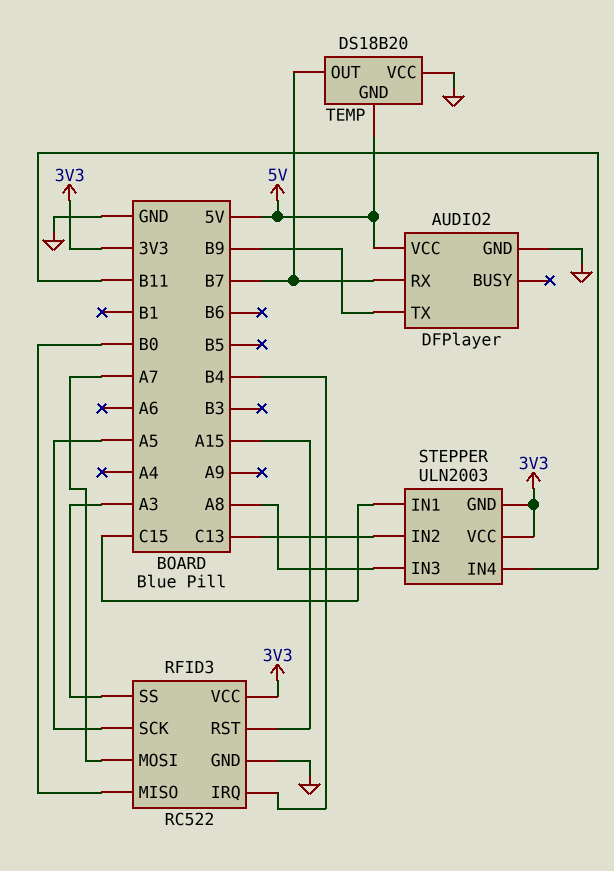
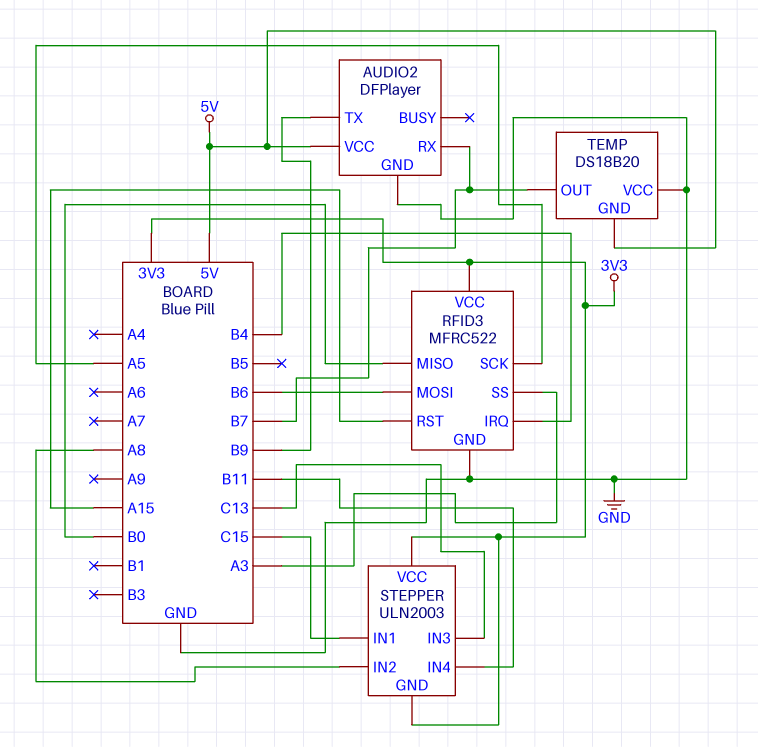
RFID3: RC522 -> MFRC522
RFID3 pin MOSI: A7 -> B6
STEPPER pin IN2: C13 -> A8
STEPPER pin IN3: A8 -> C13

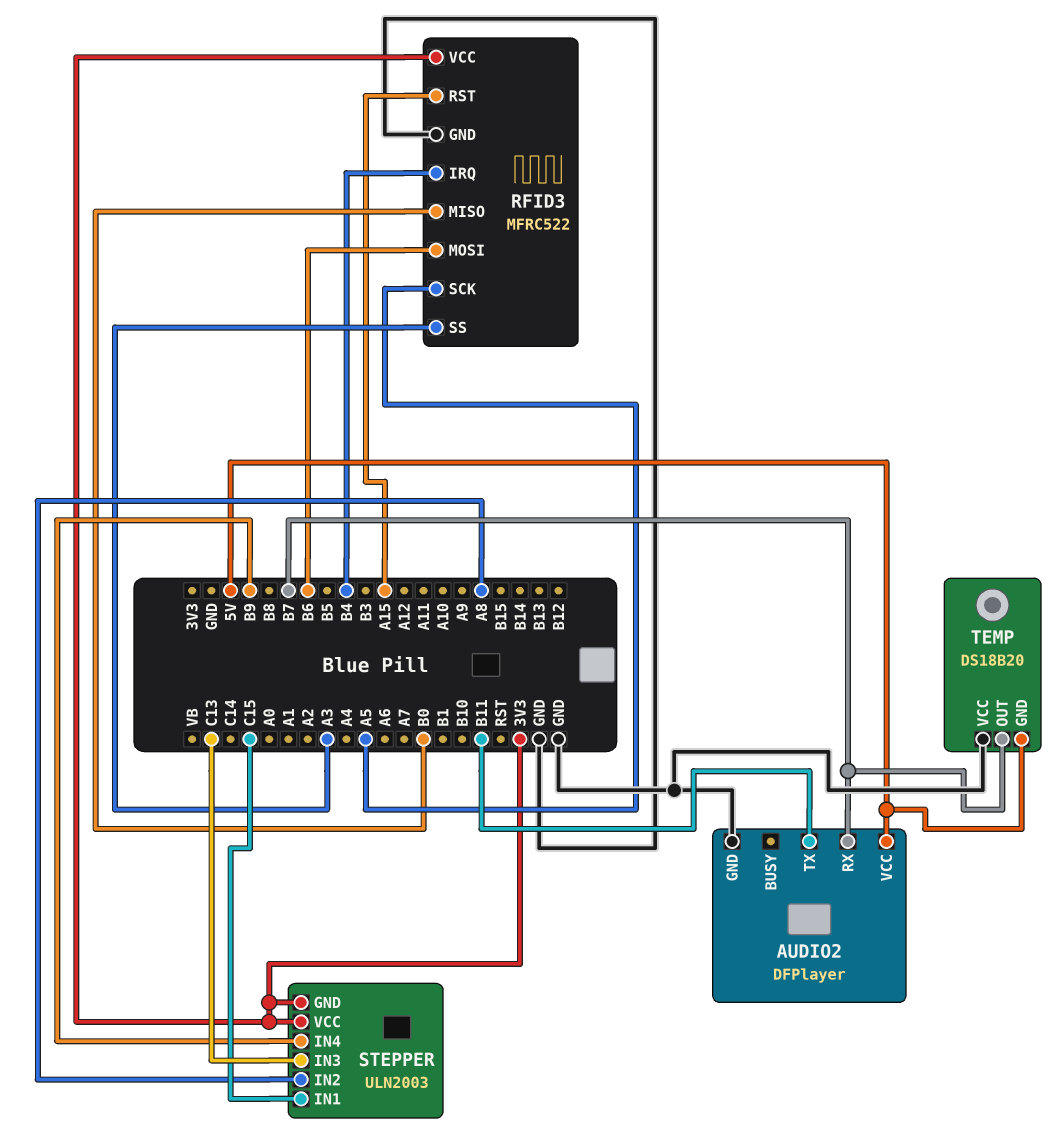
AUDIO2 pin TX: B9 -> B11
STEPPER pin IN4: B11 -> B9

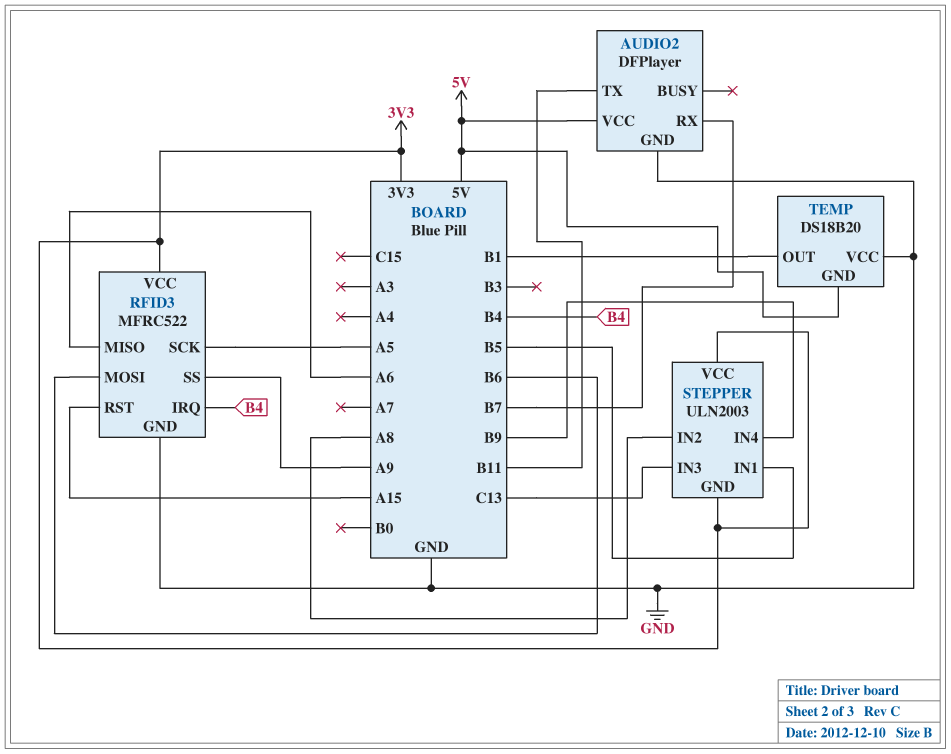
RFID3 pin MISO: B0 -> A6
RFID3 pin SS: A3 -> A9
STEPPER pin IN1: C15 -> B5
TEMP pin OUT: B7 -> B1

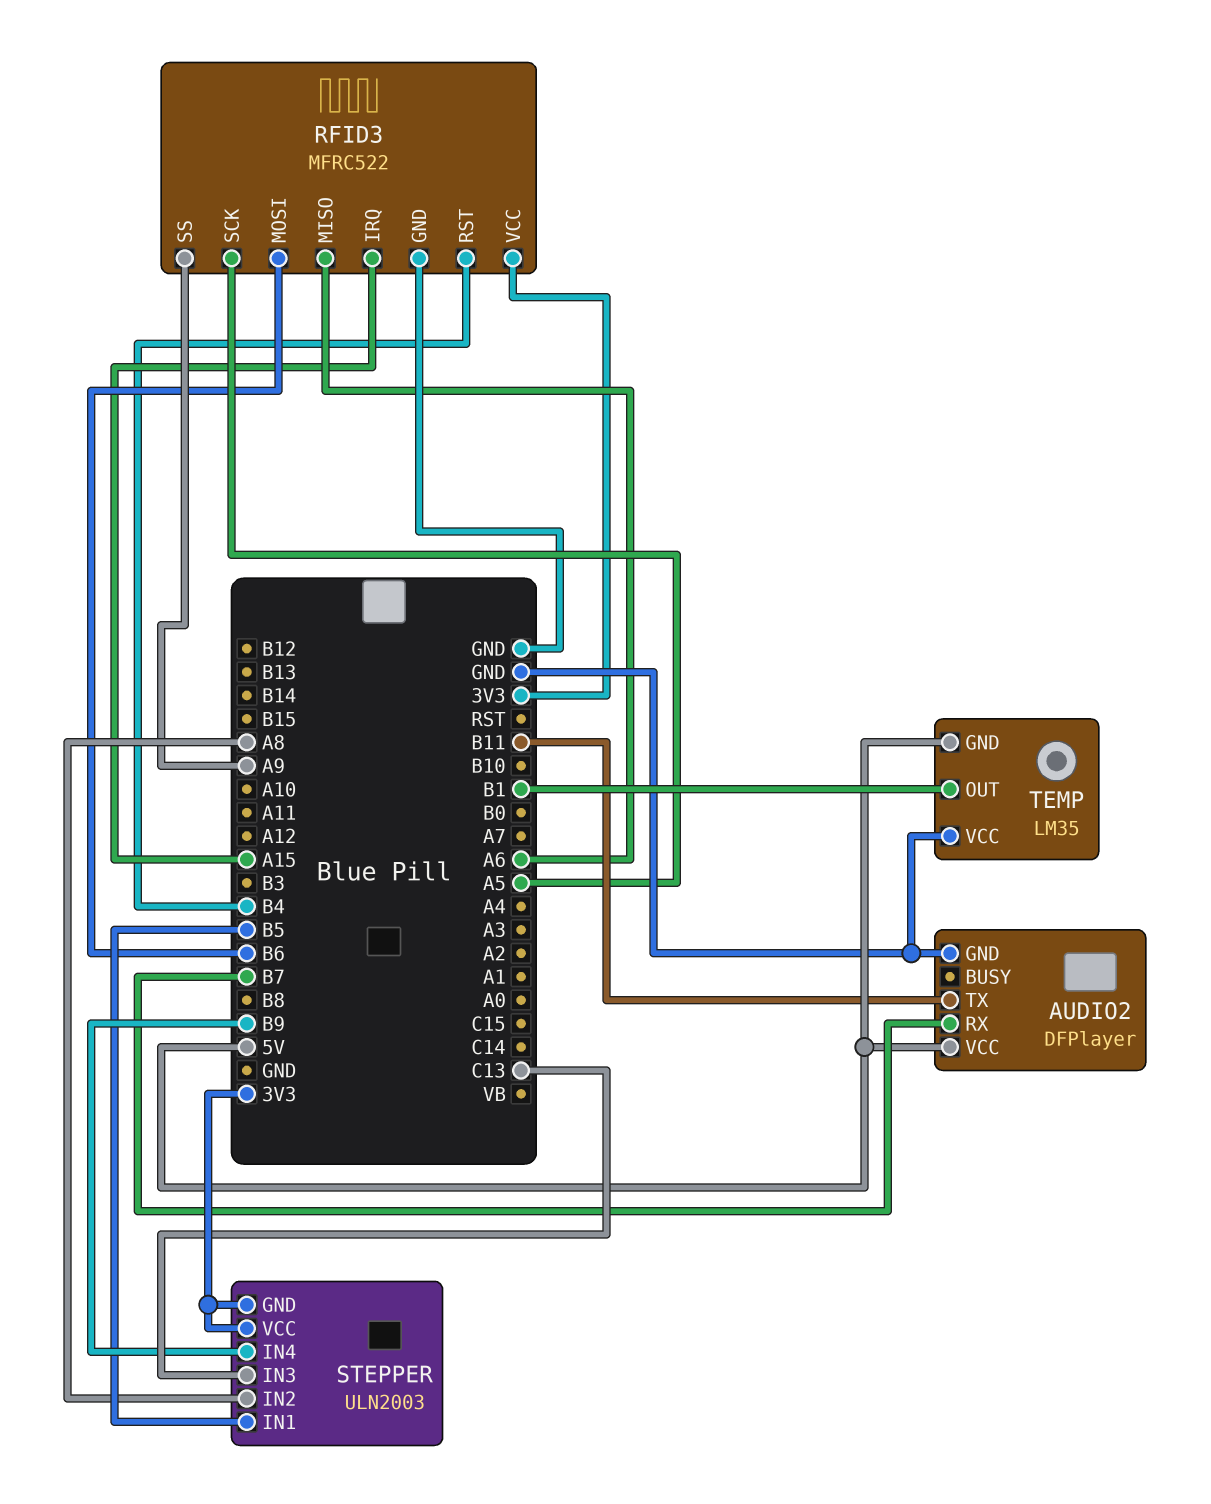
RFID3 pin IRQ: B4 -> A15
RFID3 pin RST: A15 -> B4
TEMP: DS18B20 -> LM35

